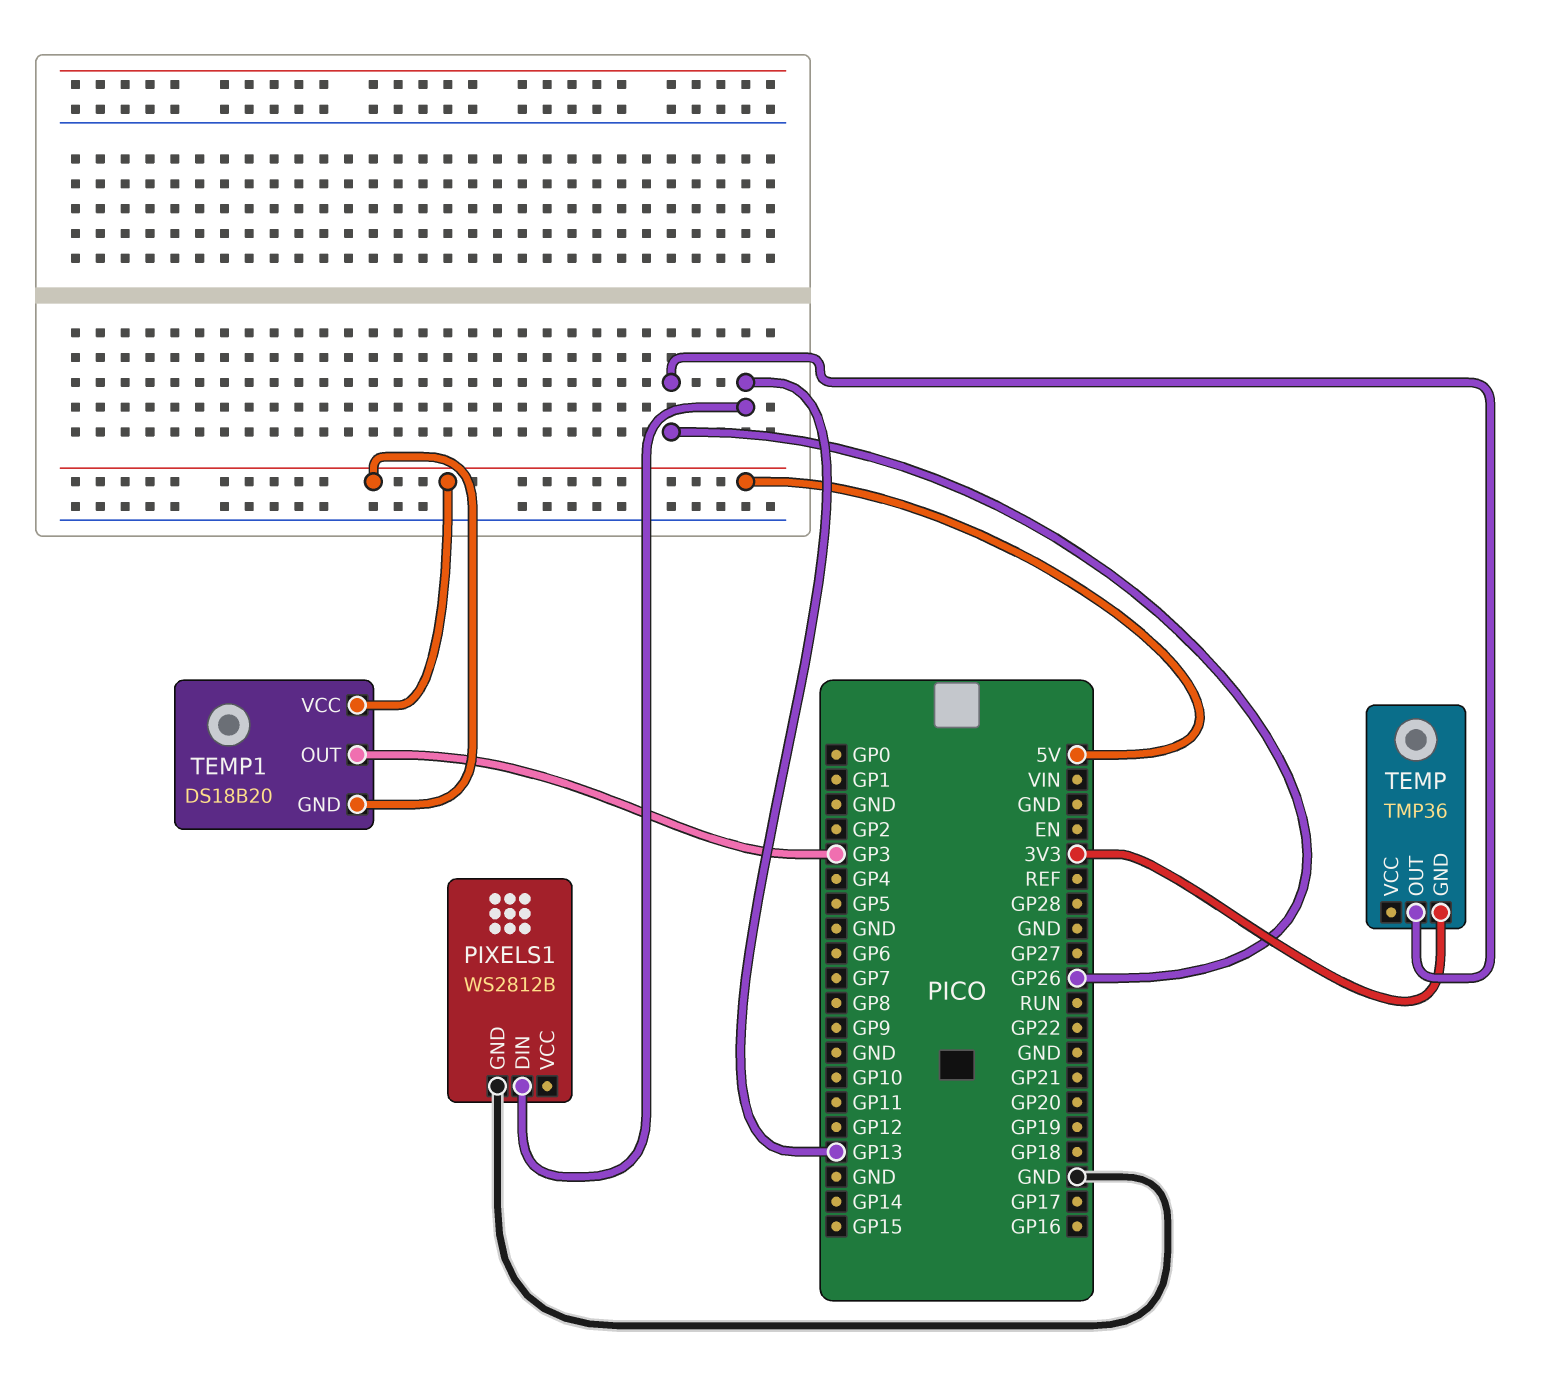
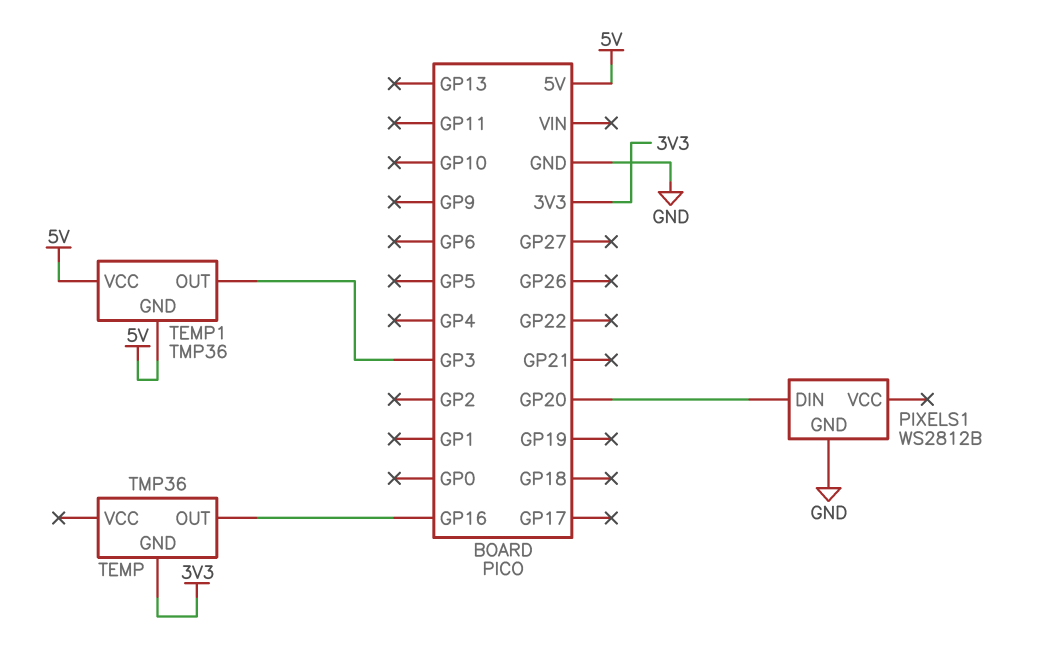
PIXELS1 pin DIN: GP13 -> GP20
TEMP pin OUT: GP26 -> GP16
TEMP1: DS18B20 -> TMP36

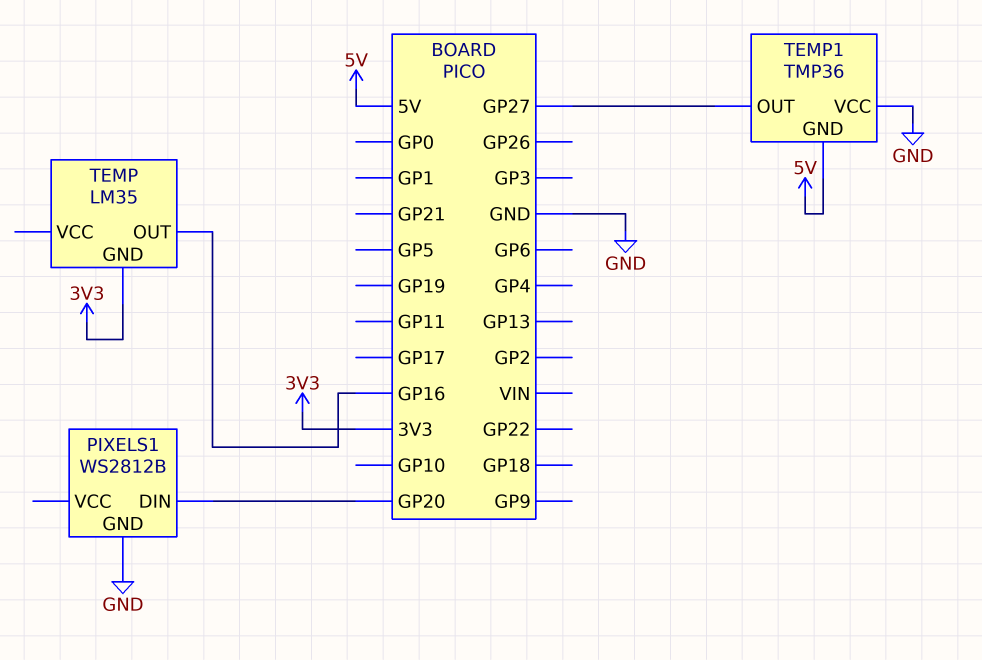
TEMP: TMP36 -> LM35
TEMP1 pin OUT: GP3 -> GP27
TEMP1 pin VCC: 5V -> GND

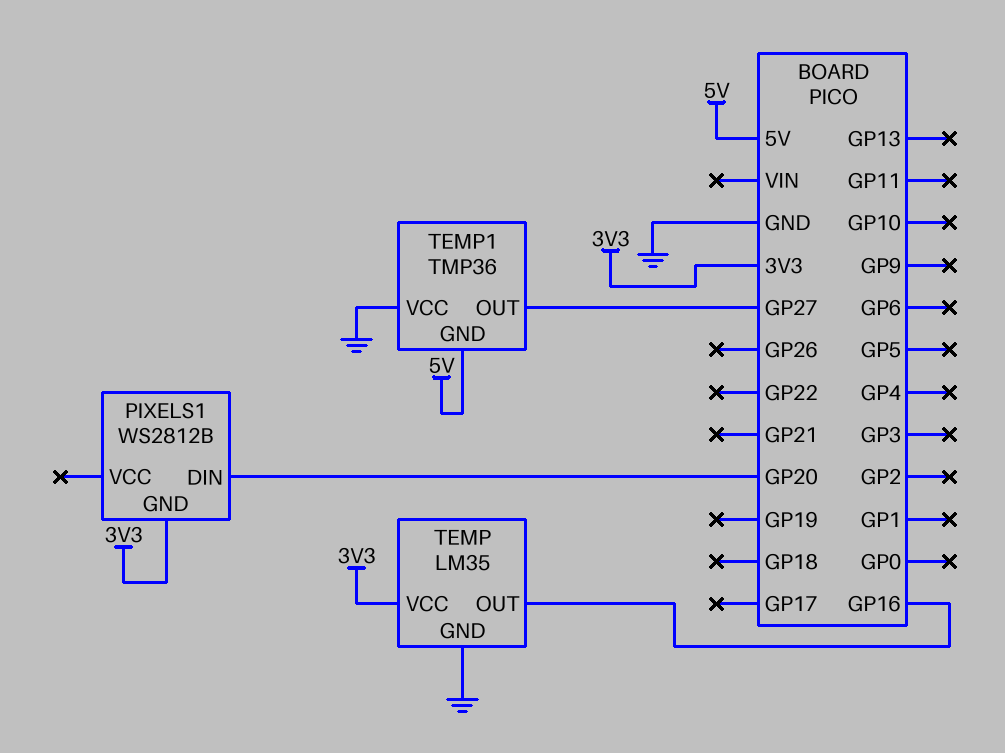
PIXELS1 pin GND: GND -> 3V3
TEMP pin GND: 3V3 -> GND
TEMP pin VCC: none -> 3V3

